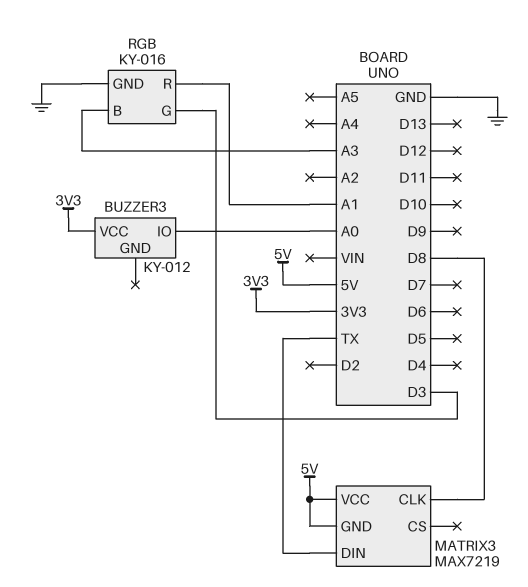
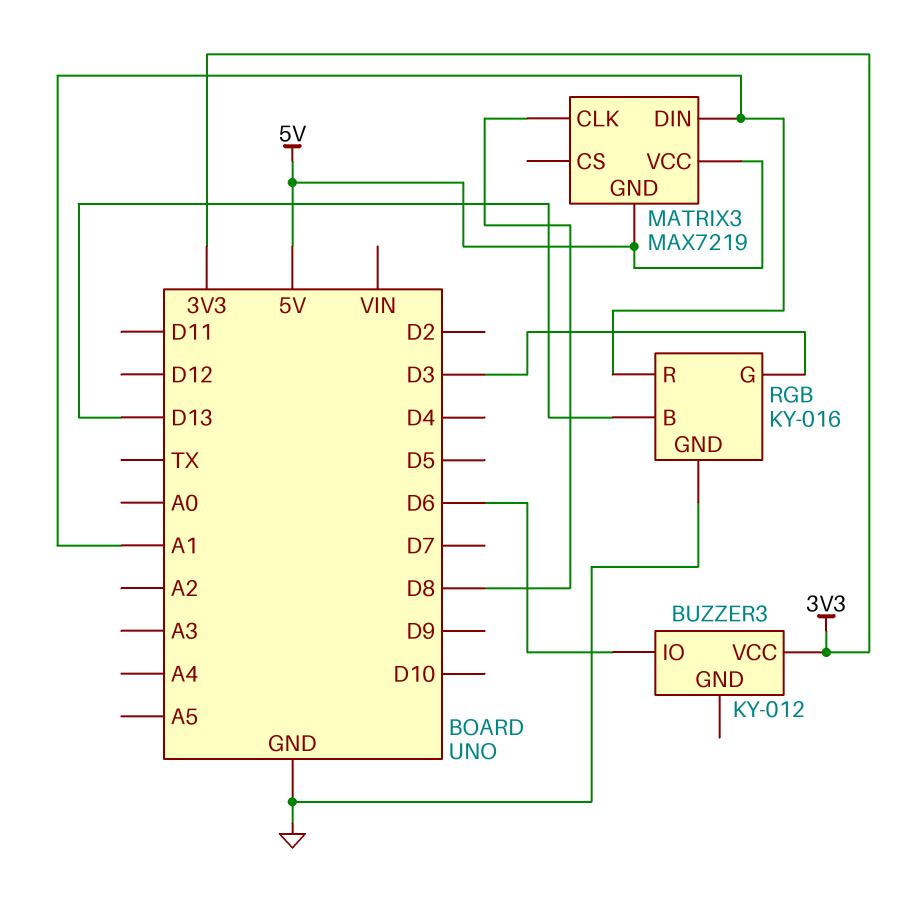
BUZZER3 pin IO: A0 -> D6
MATRIX3 pin DIN: TX -> A1
RGB pin B: A3 -> D13

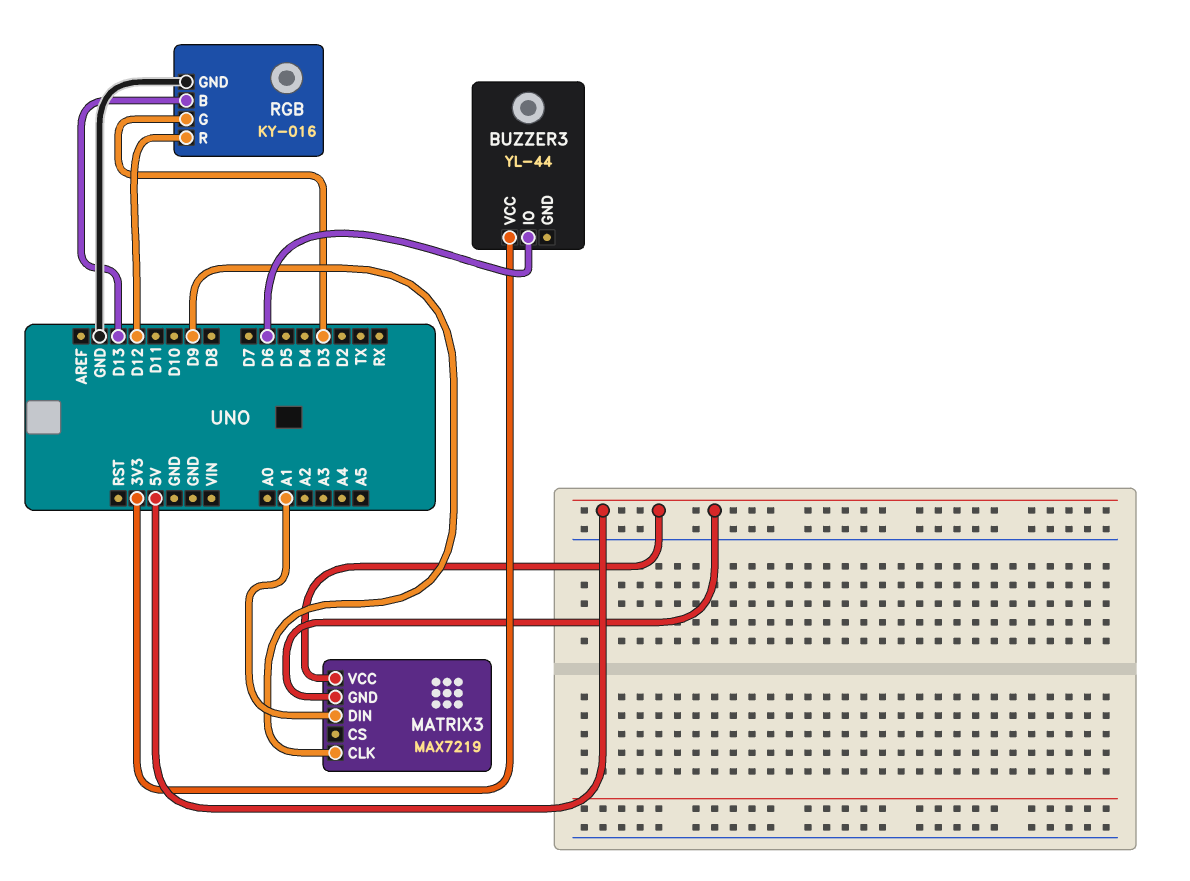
BUZZER3: KY-012 -> YL-44
MATRIX3 pin CLK: D8 -> D9
RGB pin R: A1 -> D12

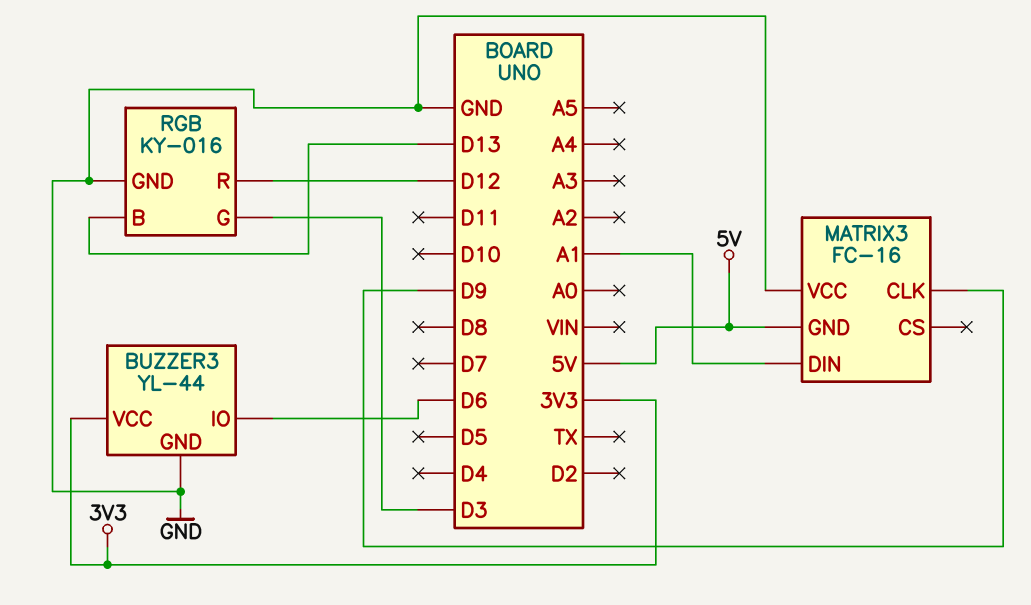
BUZZER3 pin GND: none -> GND
MATRIX3: MAX7219 -> FC-16
MATRIX3 pin VCC: 5V -> GND

